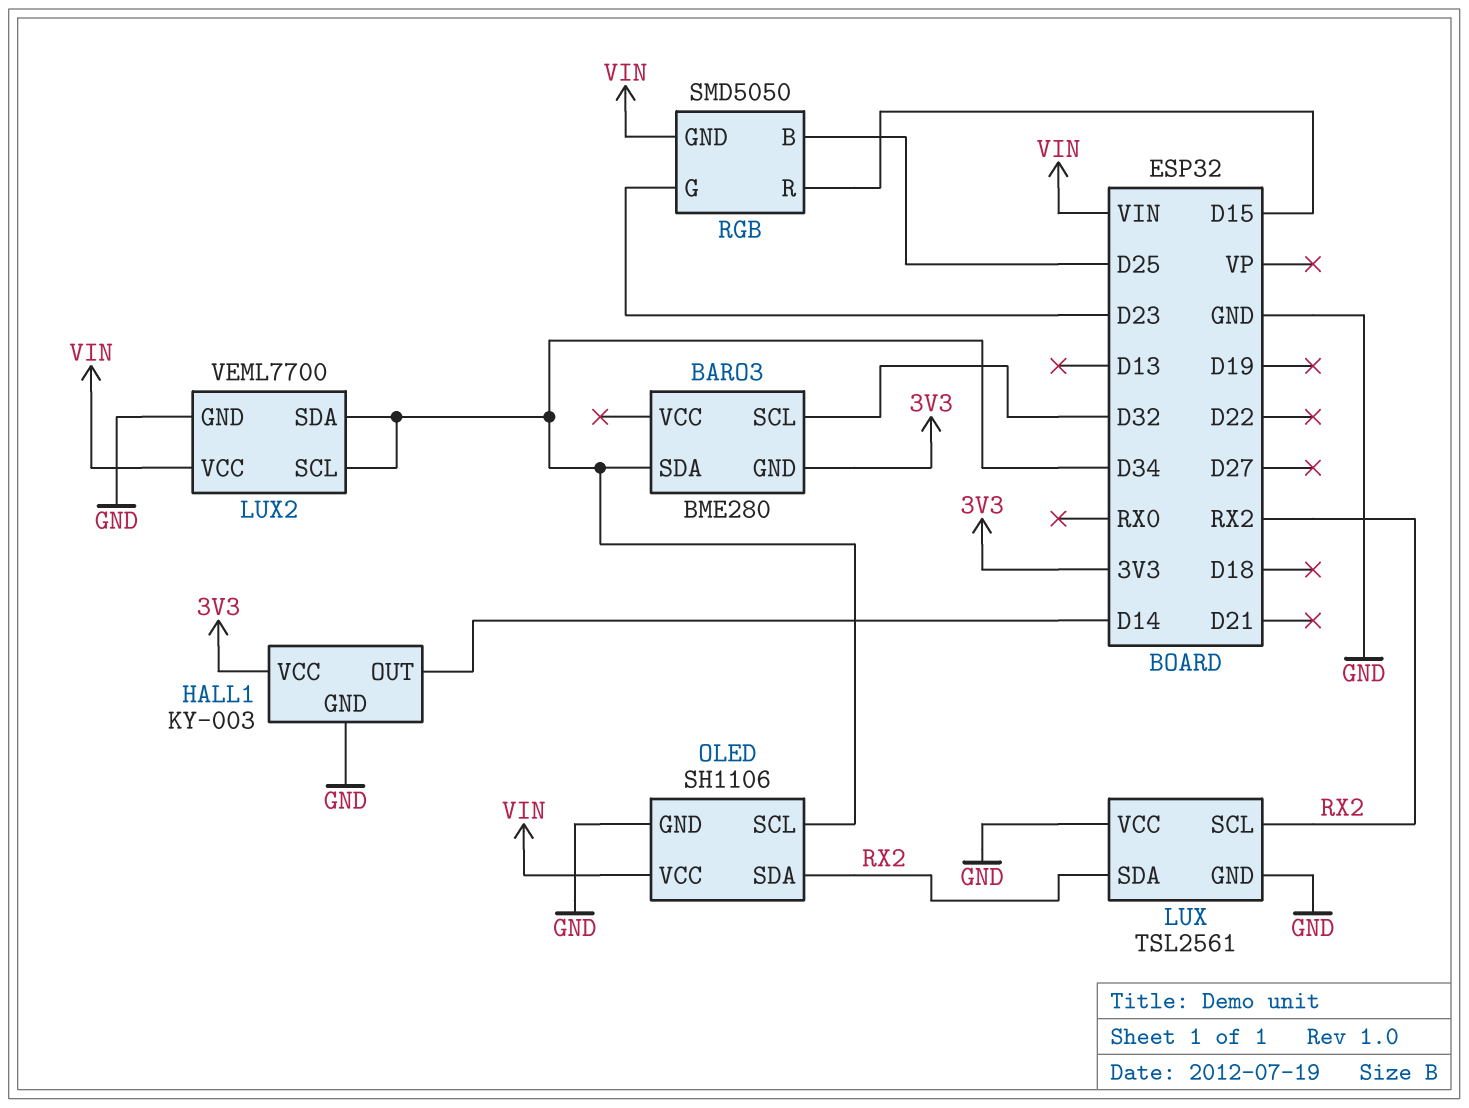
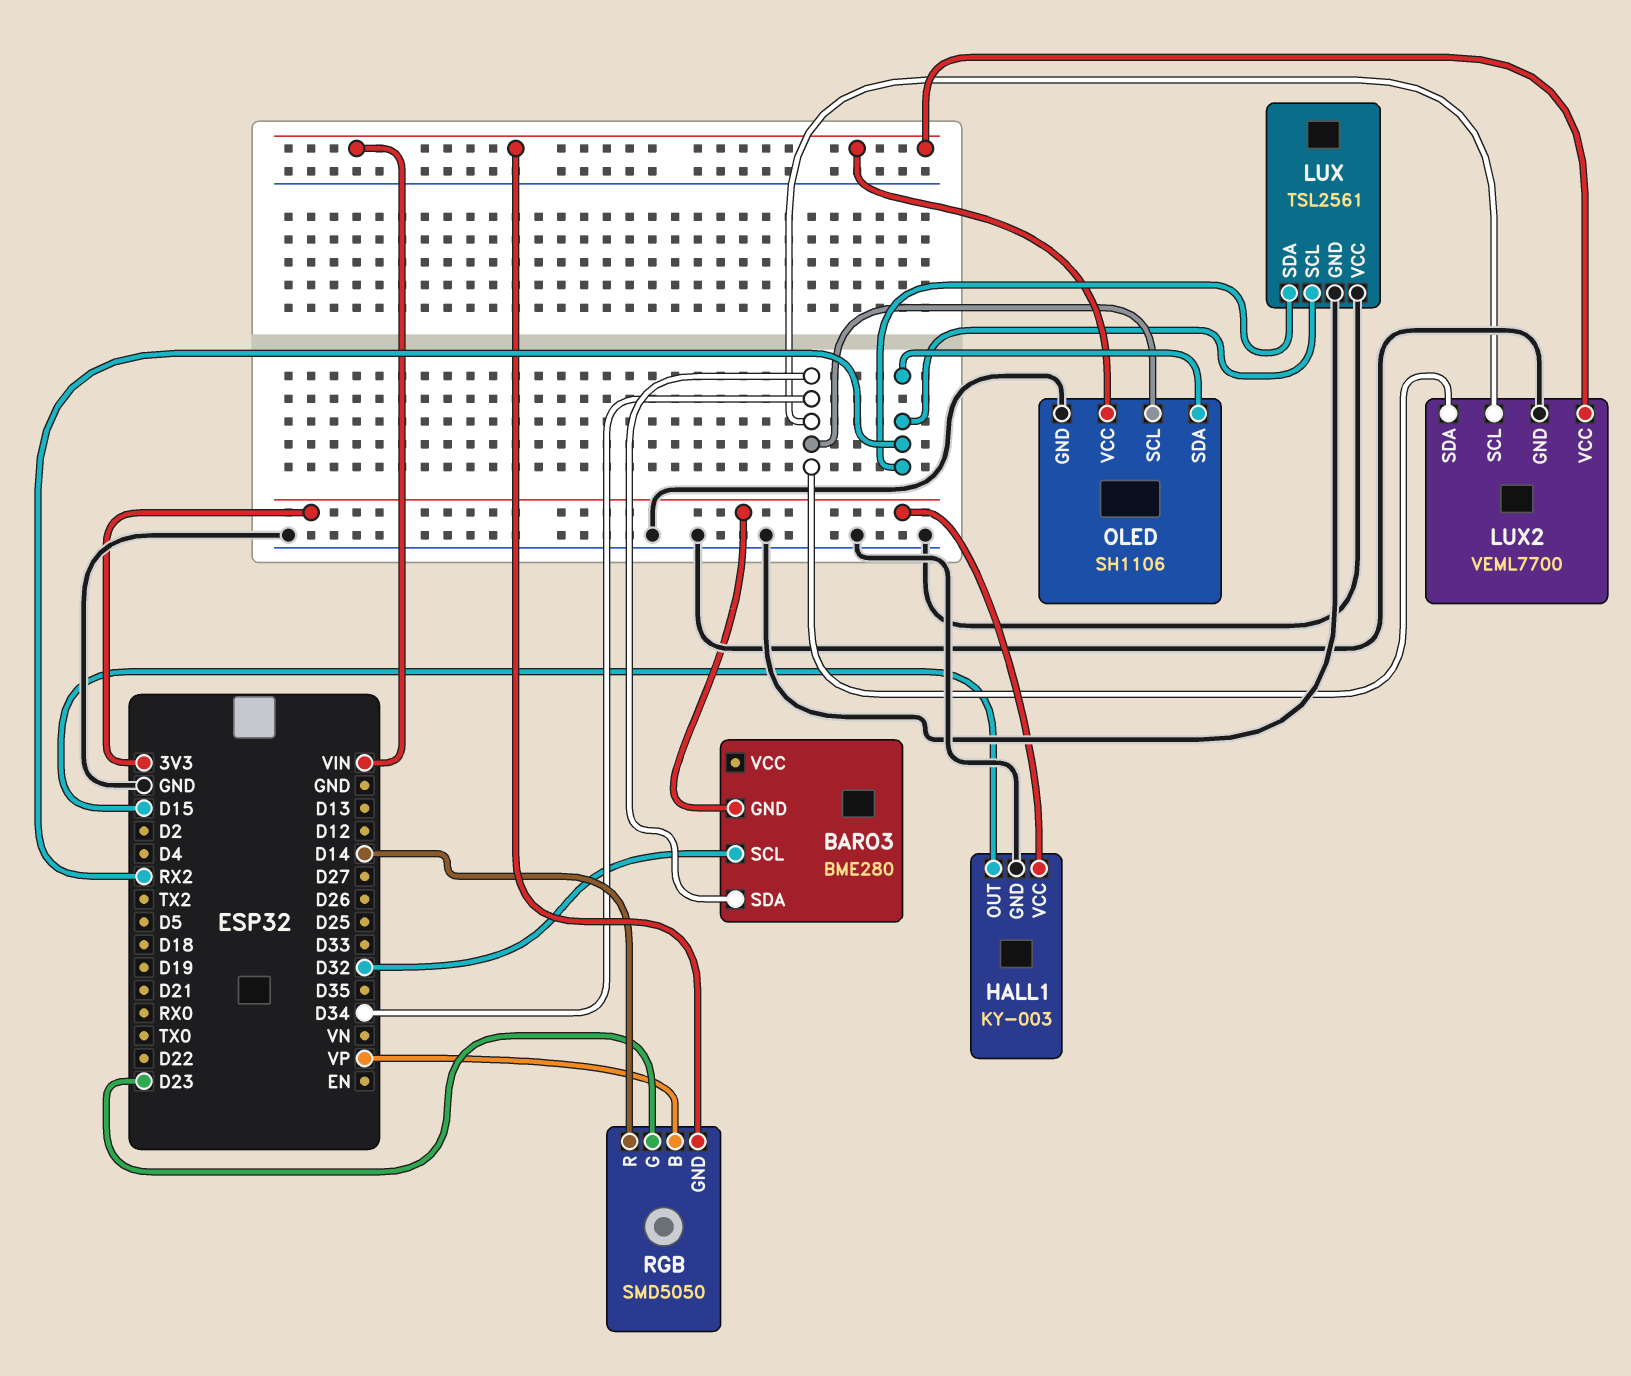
HALL1 pin OUT: D14 -> D15
RGB pin B: D25 -> VP
RGB pin R: D15 -> D14

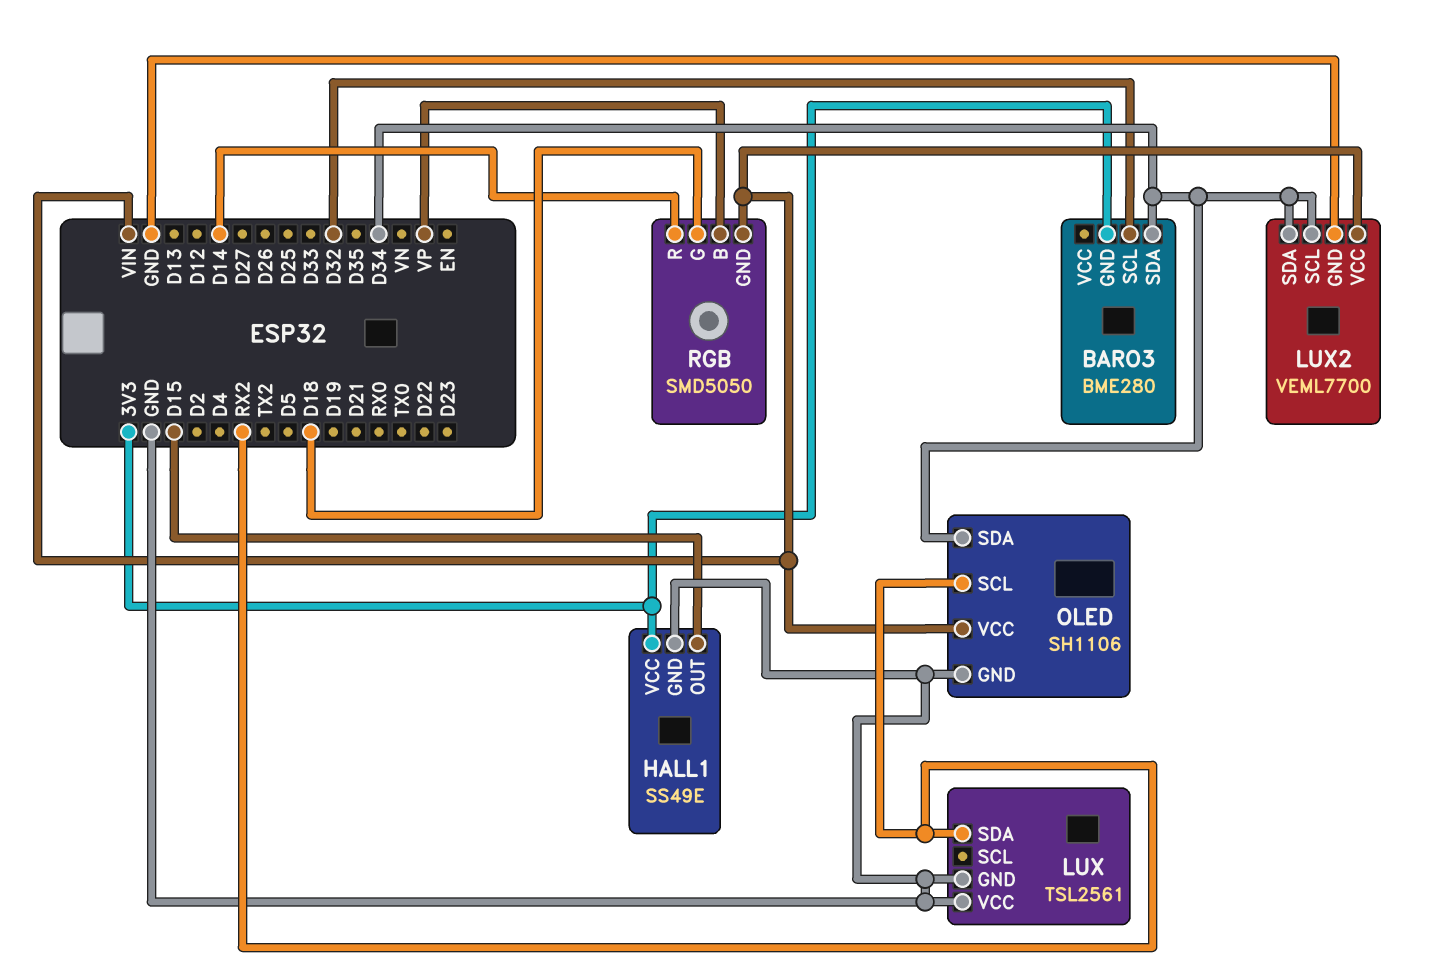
HALL1: KY-003 -> SS49E
LUX pin SCL: RX2 -> none
OLED pin SCL: D34 -> RX2
OLED pin SDA: RX2 -> D34
RGB pin G: D23 -> D18

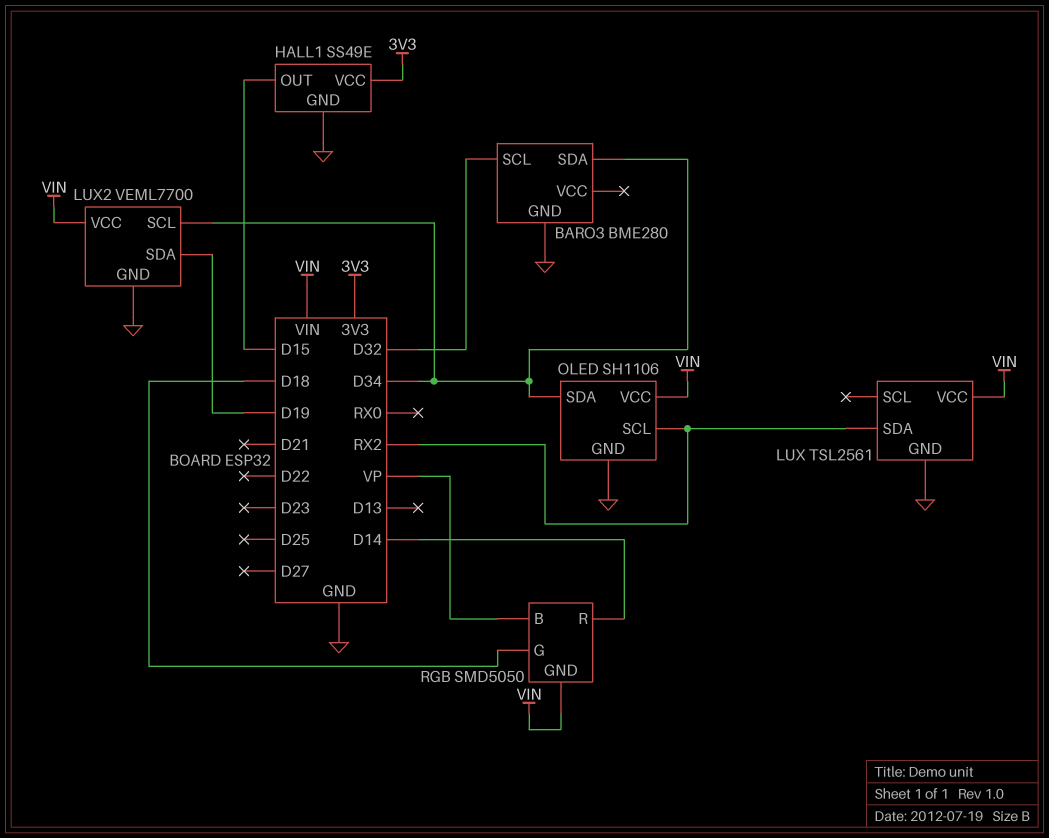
BARO3 pin GND: 3V3 -> GND
LUX pin VCC: GND -> VIN
LUX2 pin SDA: D34 -> D19

